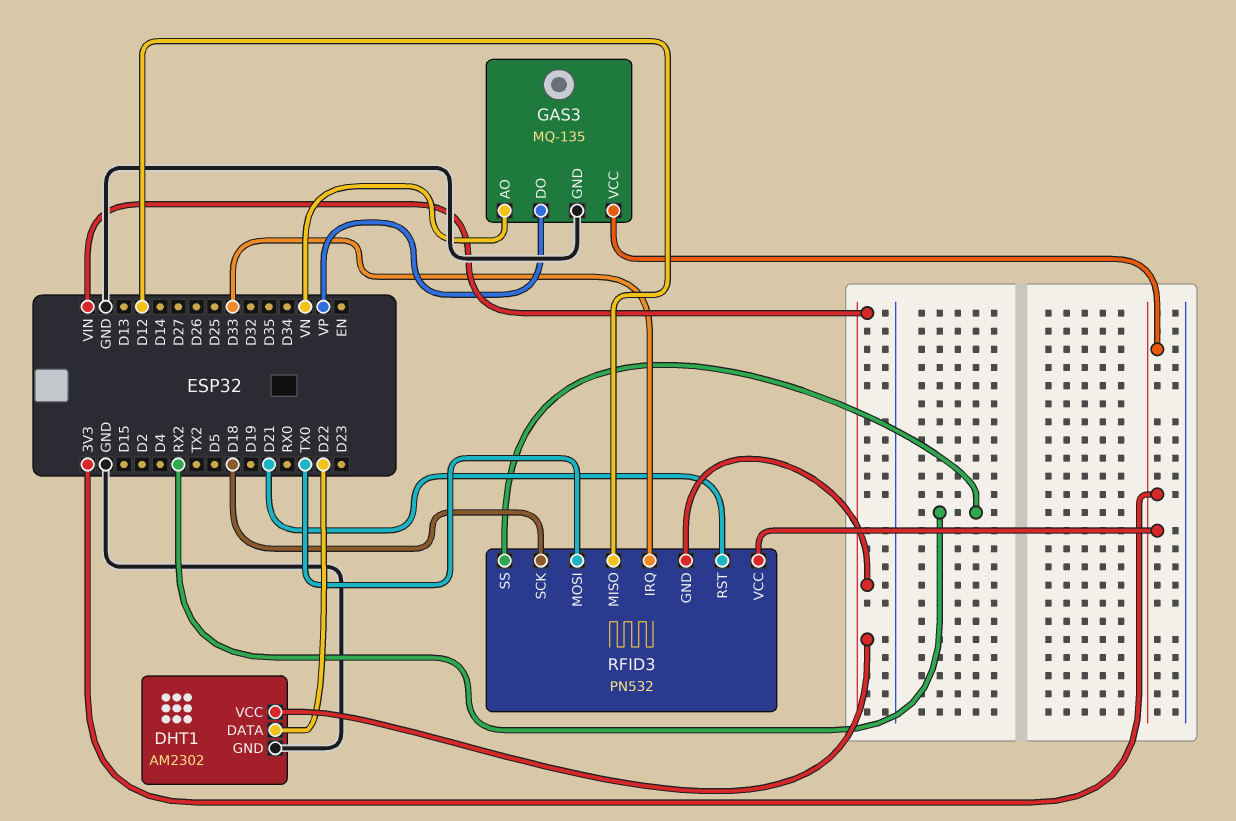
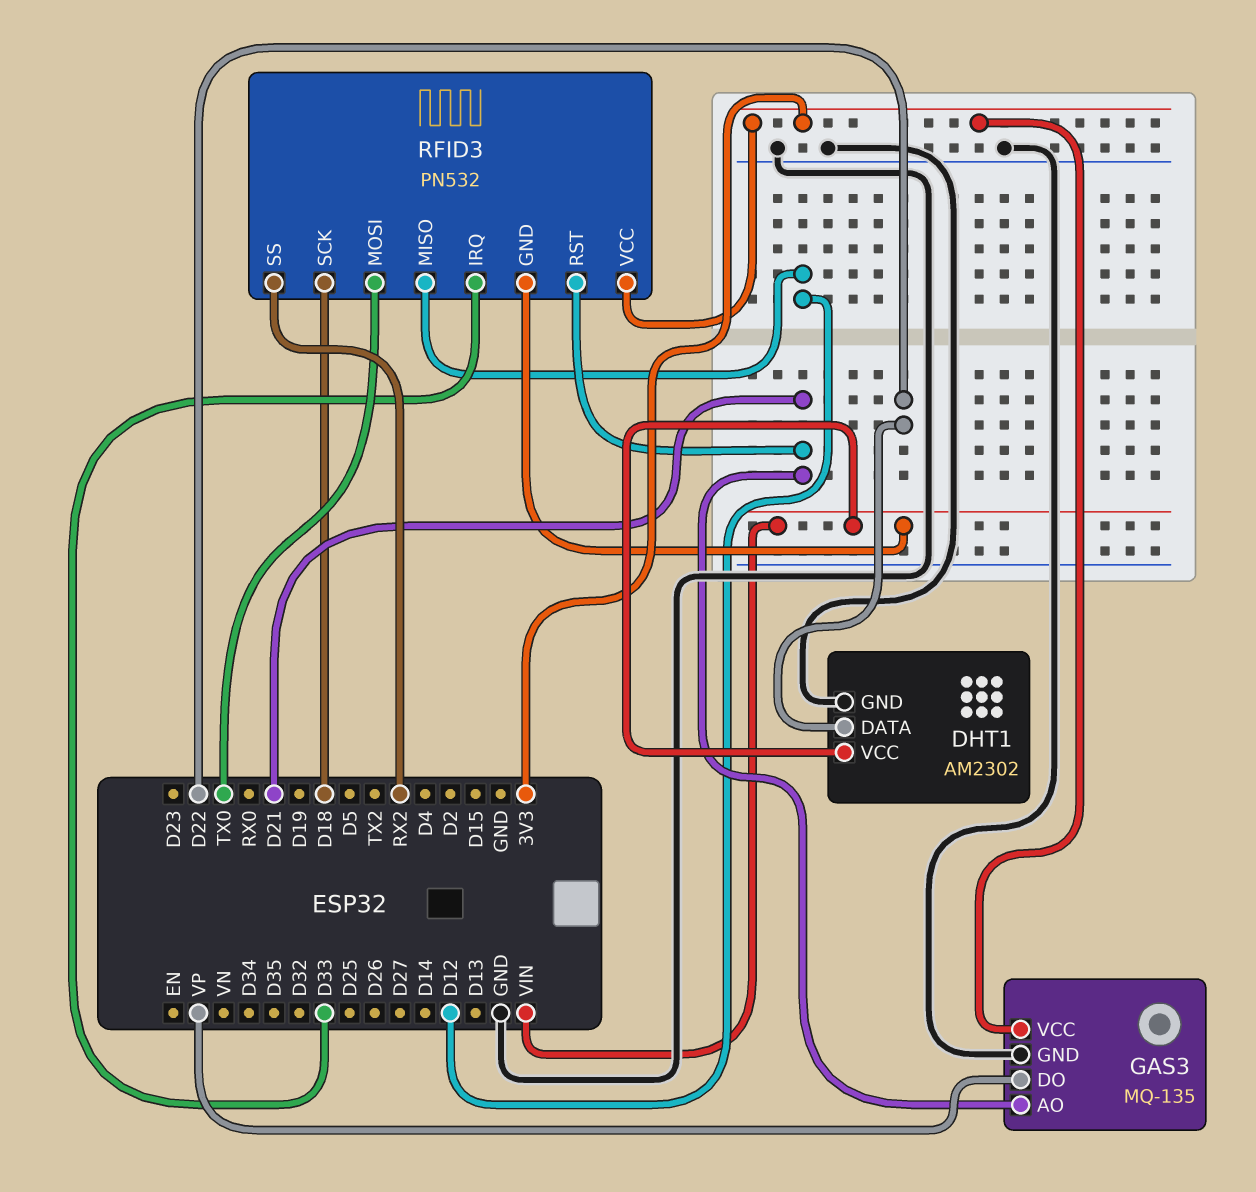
GAS3 pin AO: VN -> D21

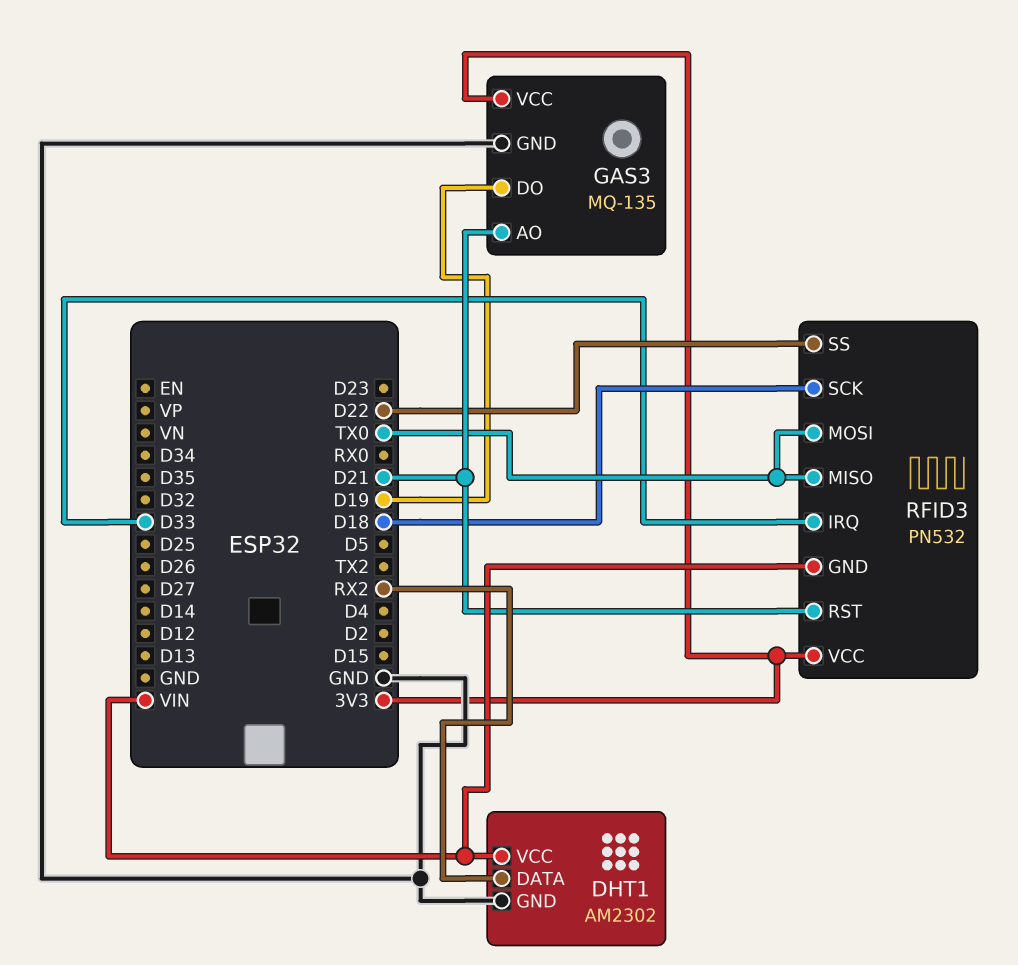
DHT1 pin DATA: D22 -> RX2
GAS3 pin DO: VP -> D19
RFID3 pin MISO: D12 -> TX0
RFID3 pin SS: RX2 -> D22

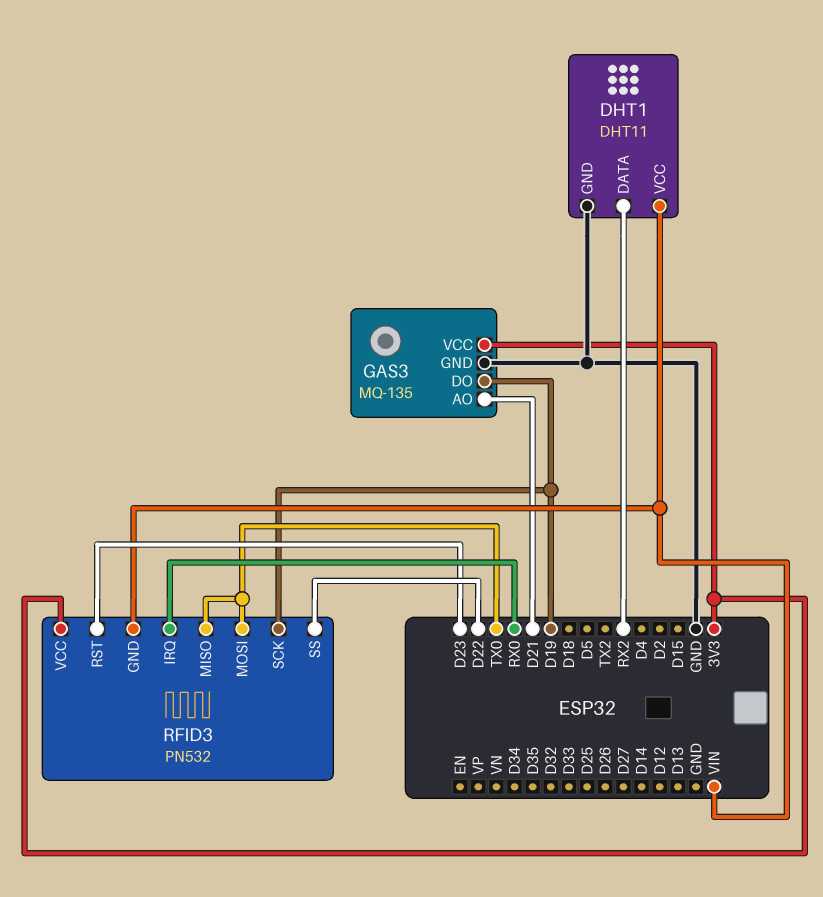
DHT1: AM2302 -> DHT11
RFID3 pin IRQ: D33 -> RX0
RFID3 pin RST: D21 -> D23
RFID3 pin SCK: D18 -> D19

